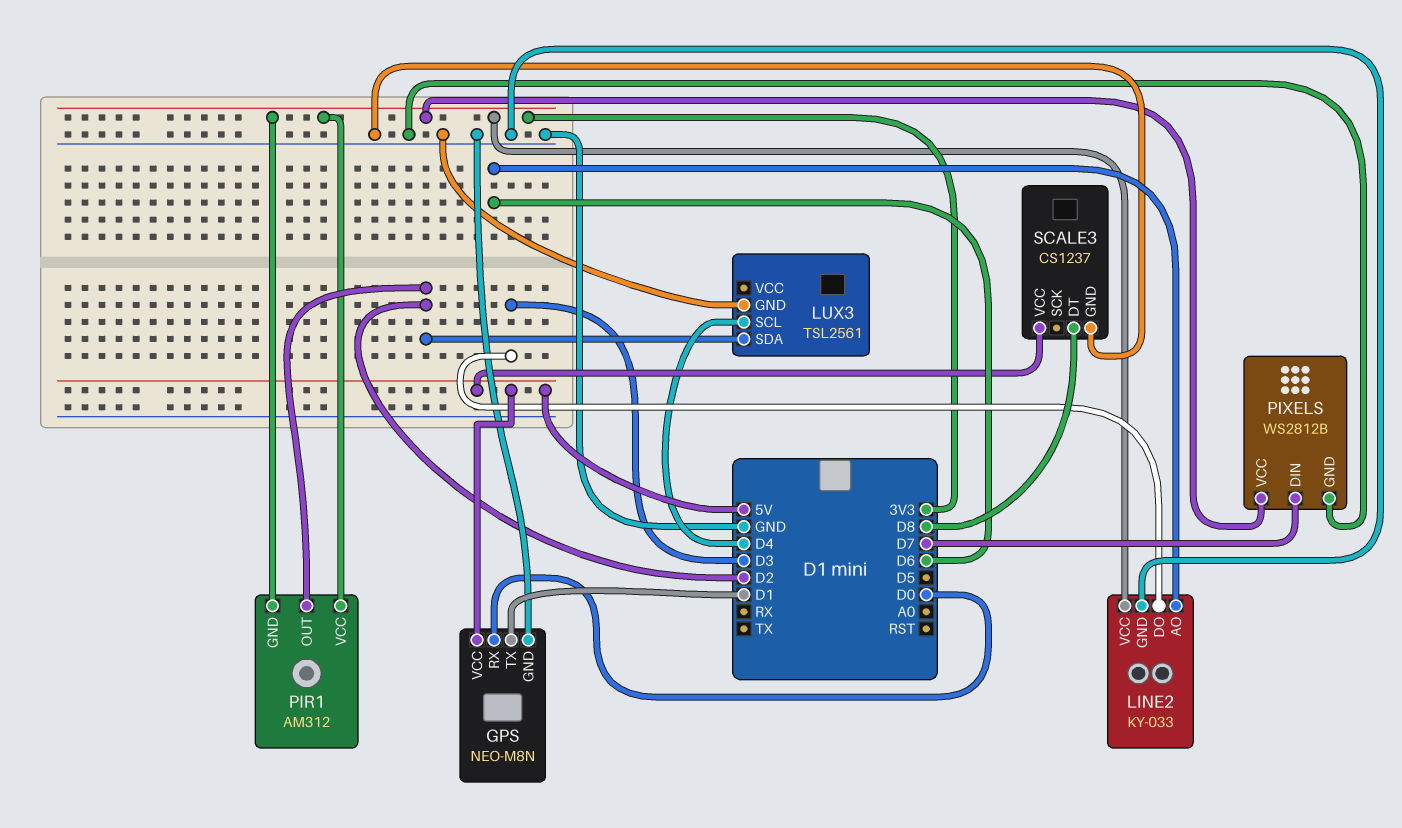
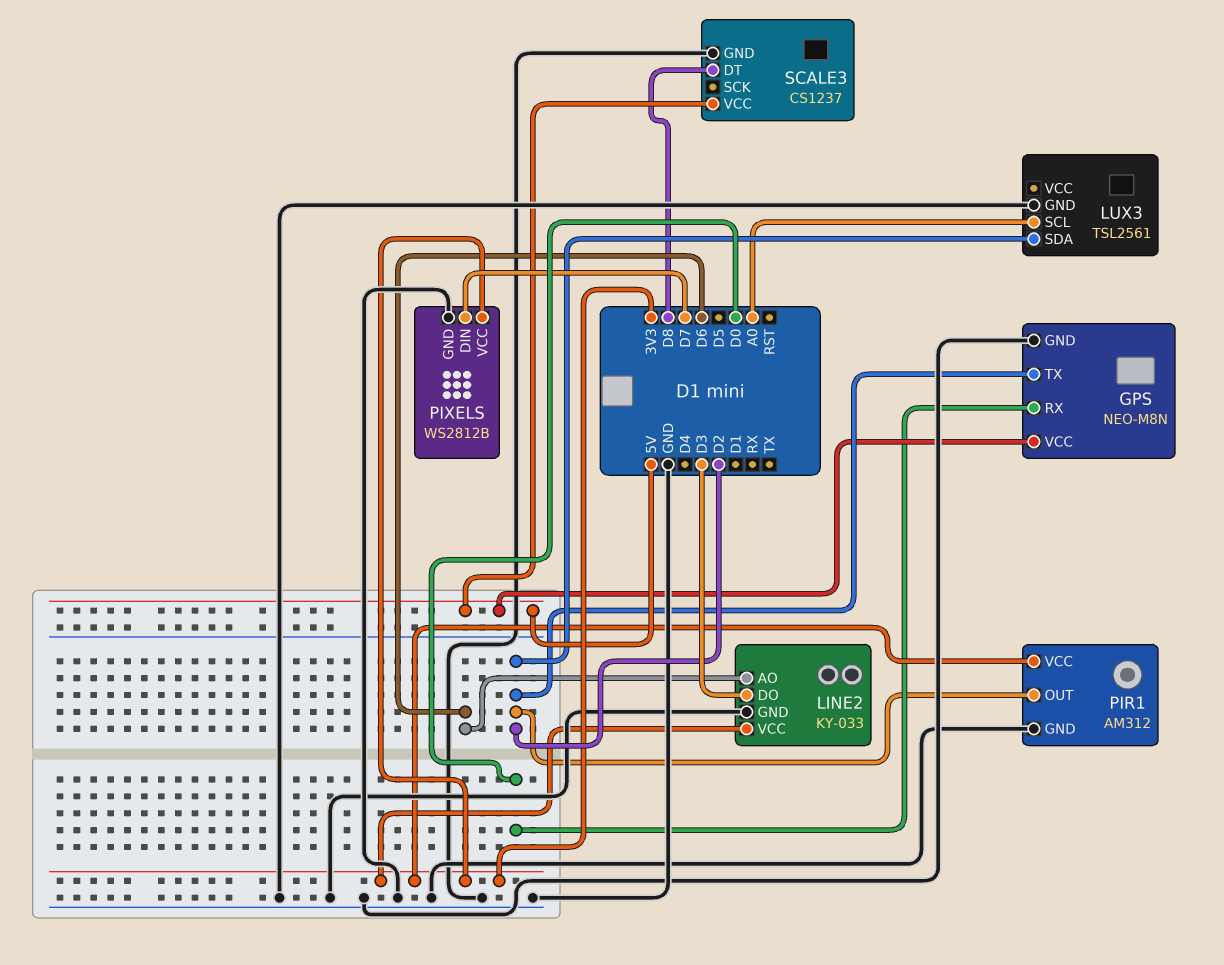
GPS pin TX: D1 -> D2
LUX3 pin SCL: D4 -> A0
PIR1 pin GND: 3V3 -> GND

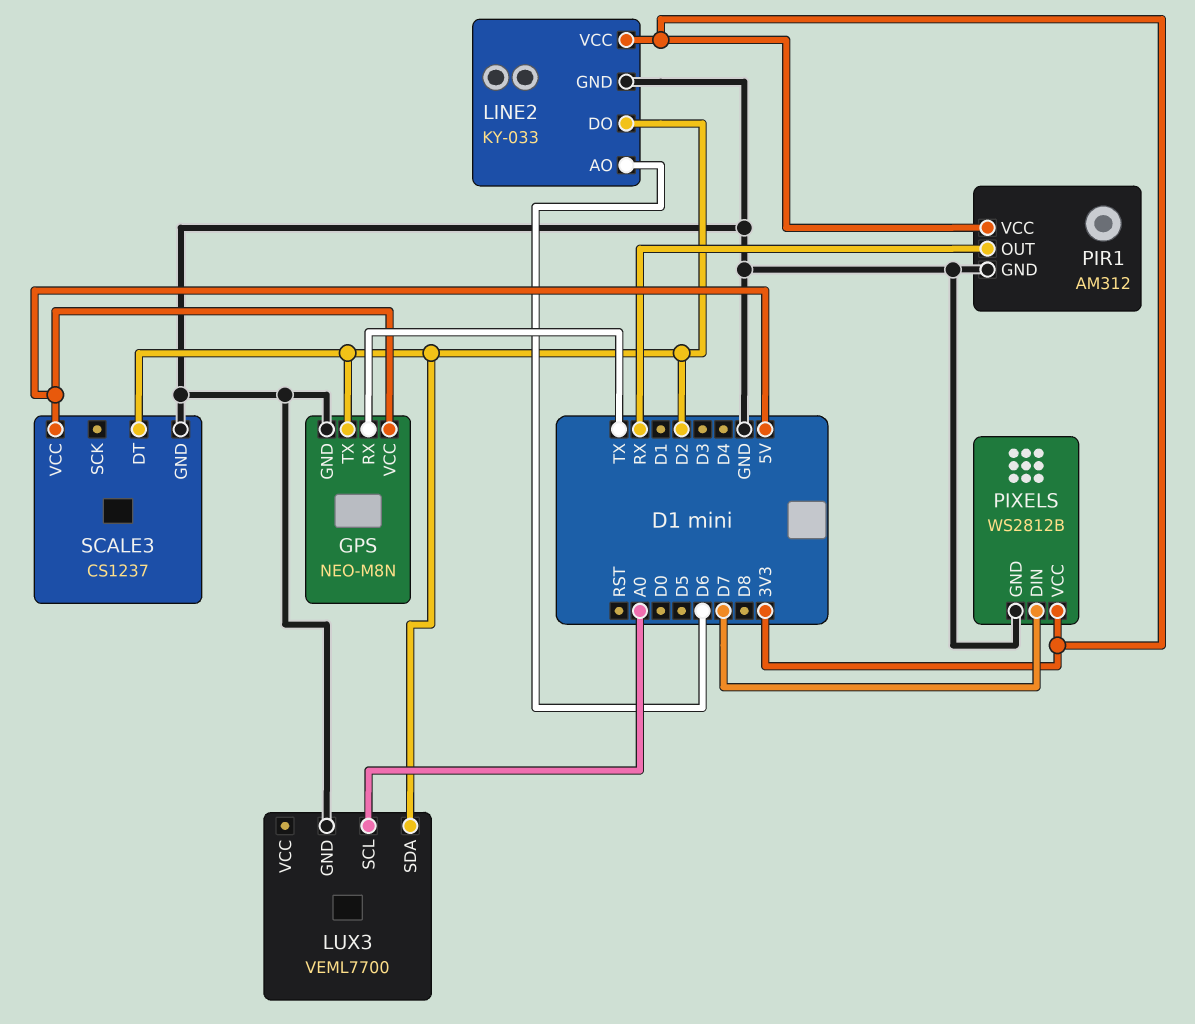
GPS pin RX: D0 -> TX
LINE2 pin DO: D3 -> D2
LUX3: TSL2561 -> VEML7700
PIR1 pin OUT: D2 -> RX
SCALE3 pin DT: D8 -> D2

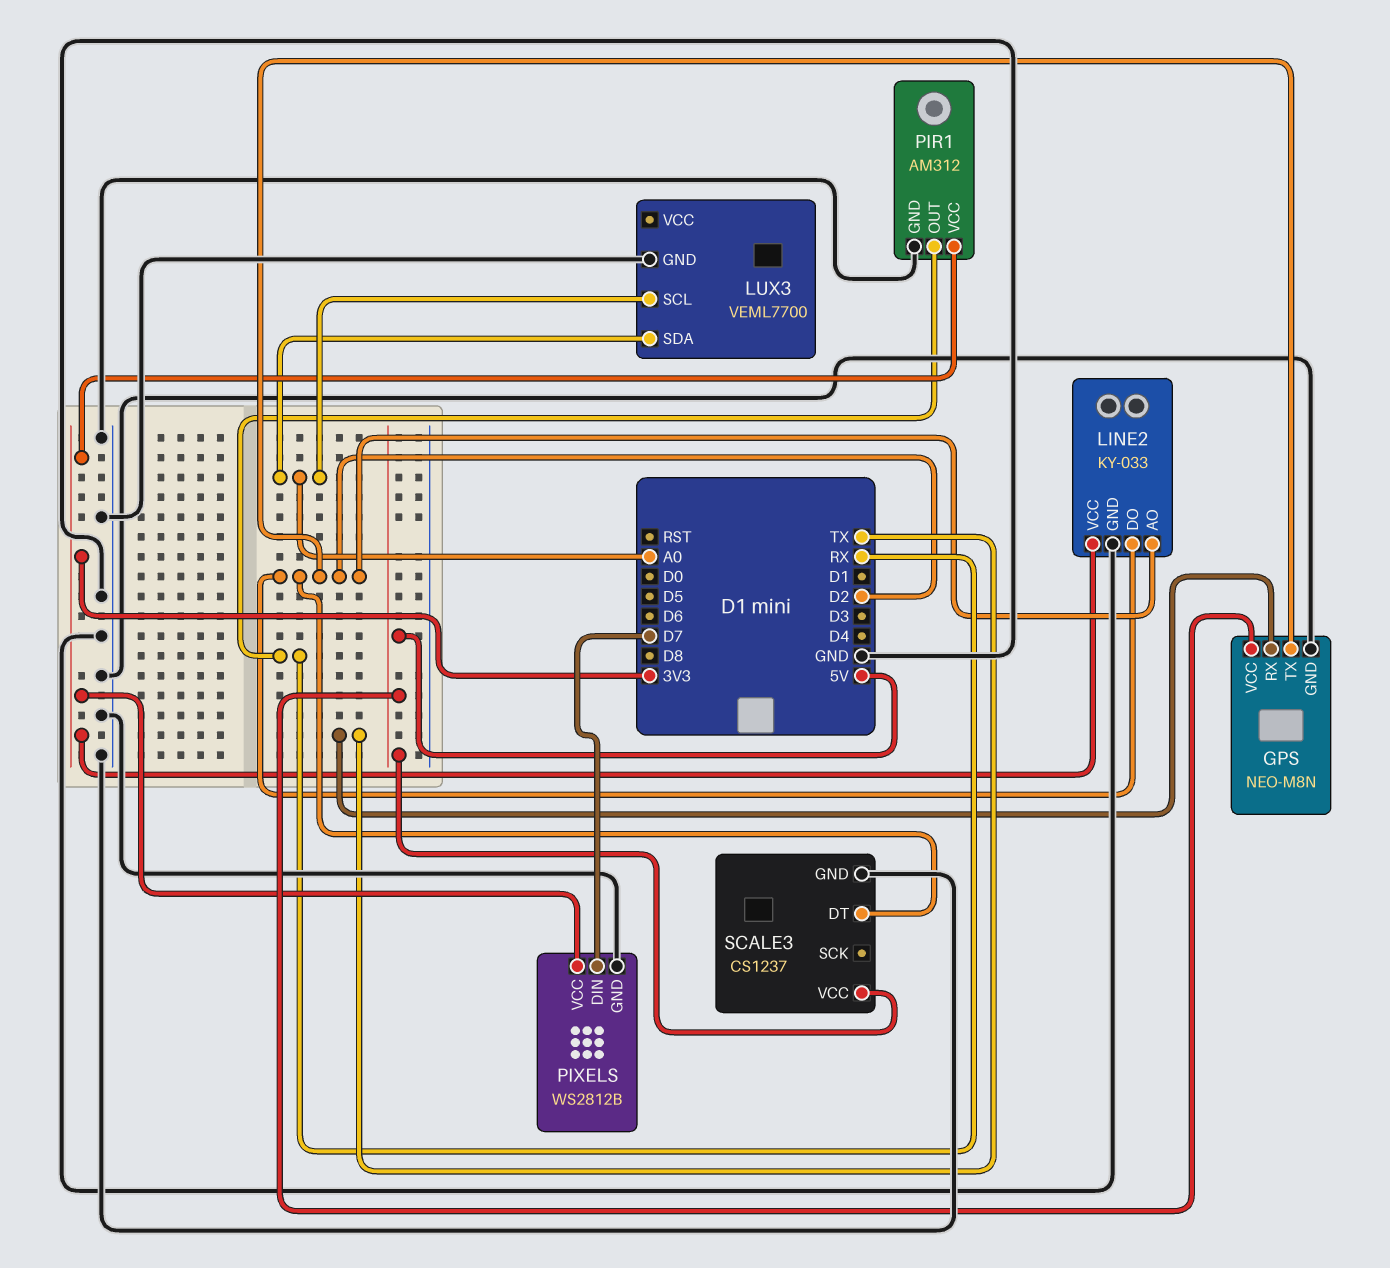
LINE2 pin AO: D6 -> D2
LUX3 pin SDA: D2 -> A0

